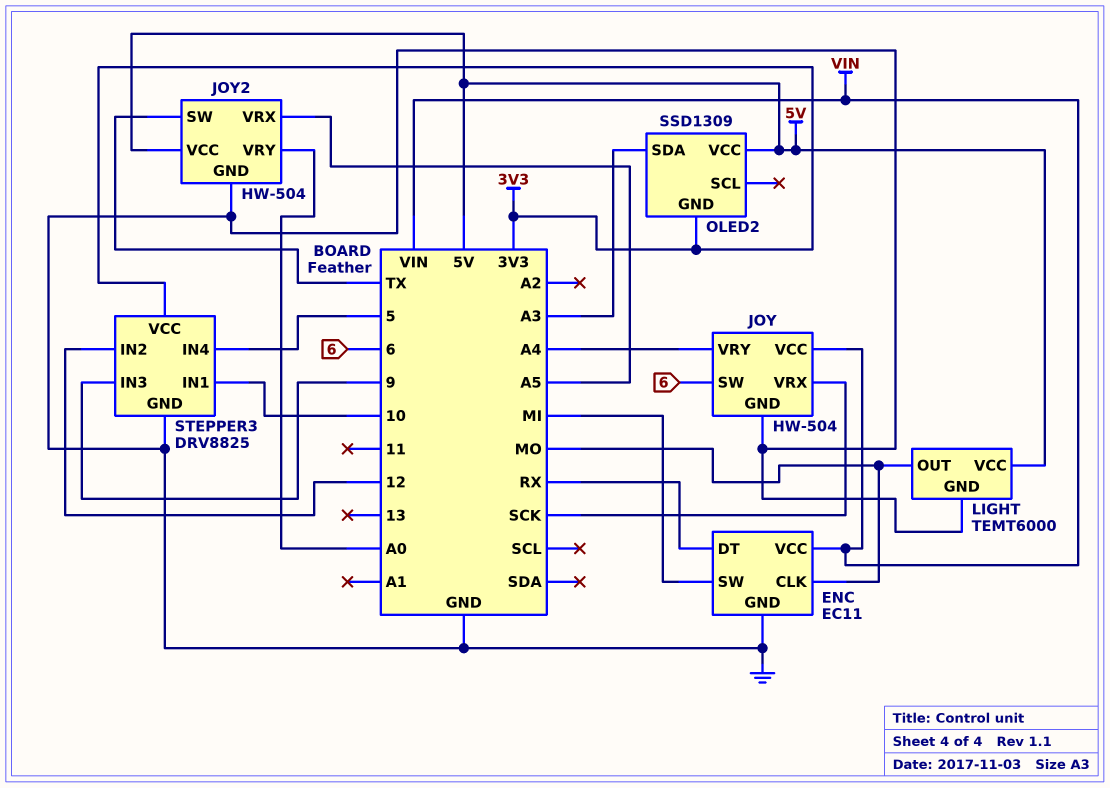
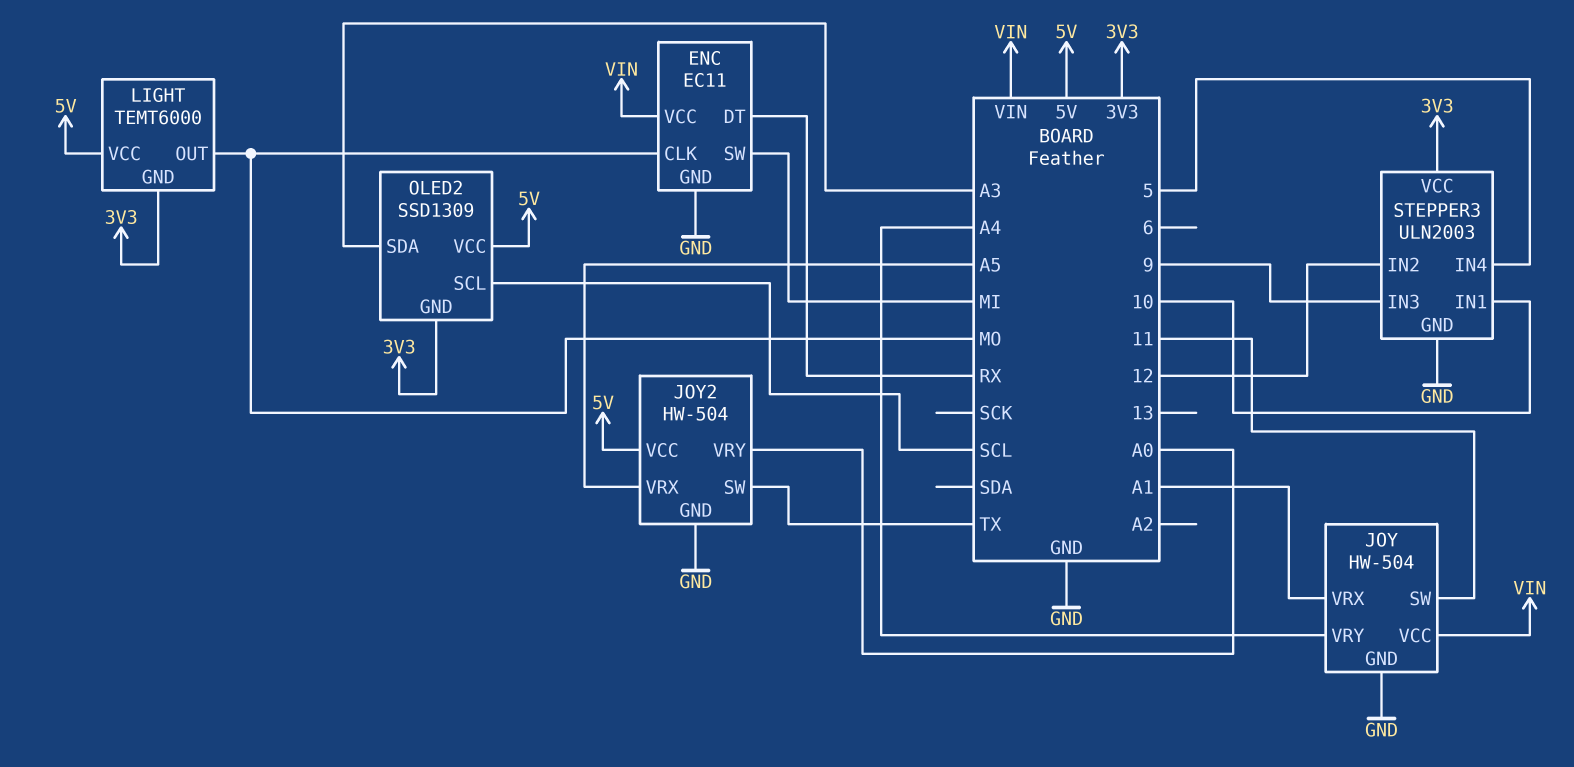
JOY pin SW: 6 -> 11
JOY pin VRX: SCK -> A1
LIGHT pin GND: GND -> 3V3
OLED2 pin SCL: none -> SCL
STEPPER3: DRV8825 -> ULN2003

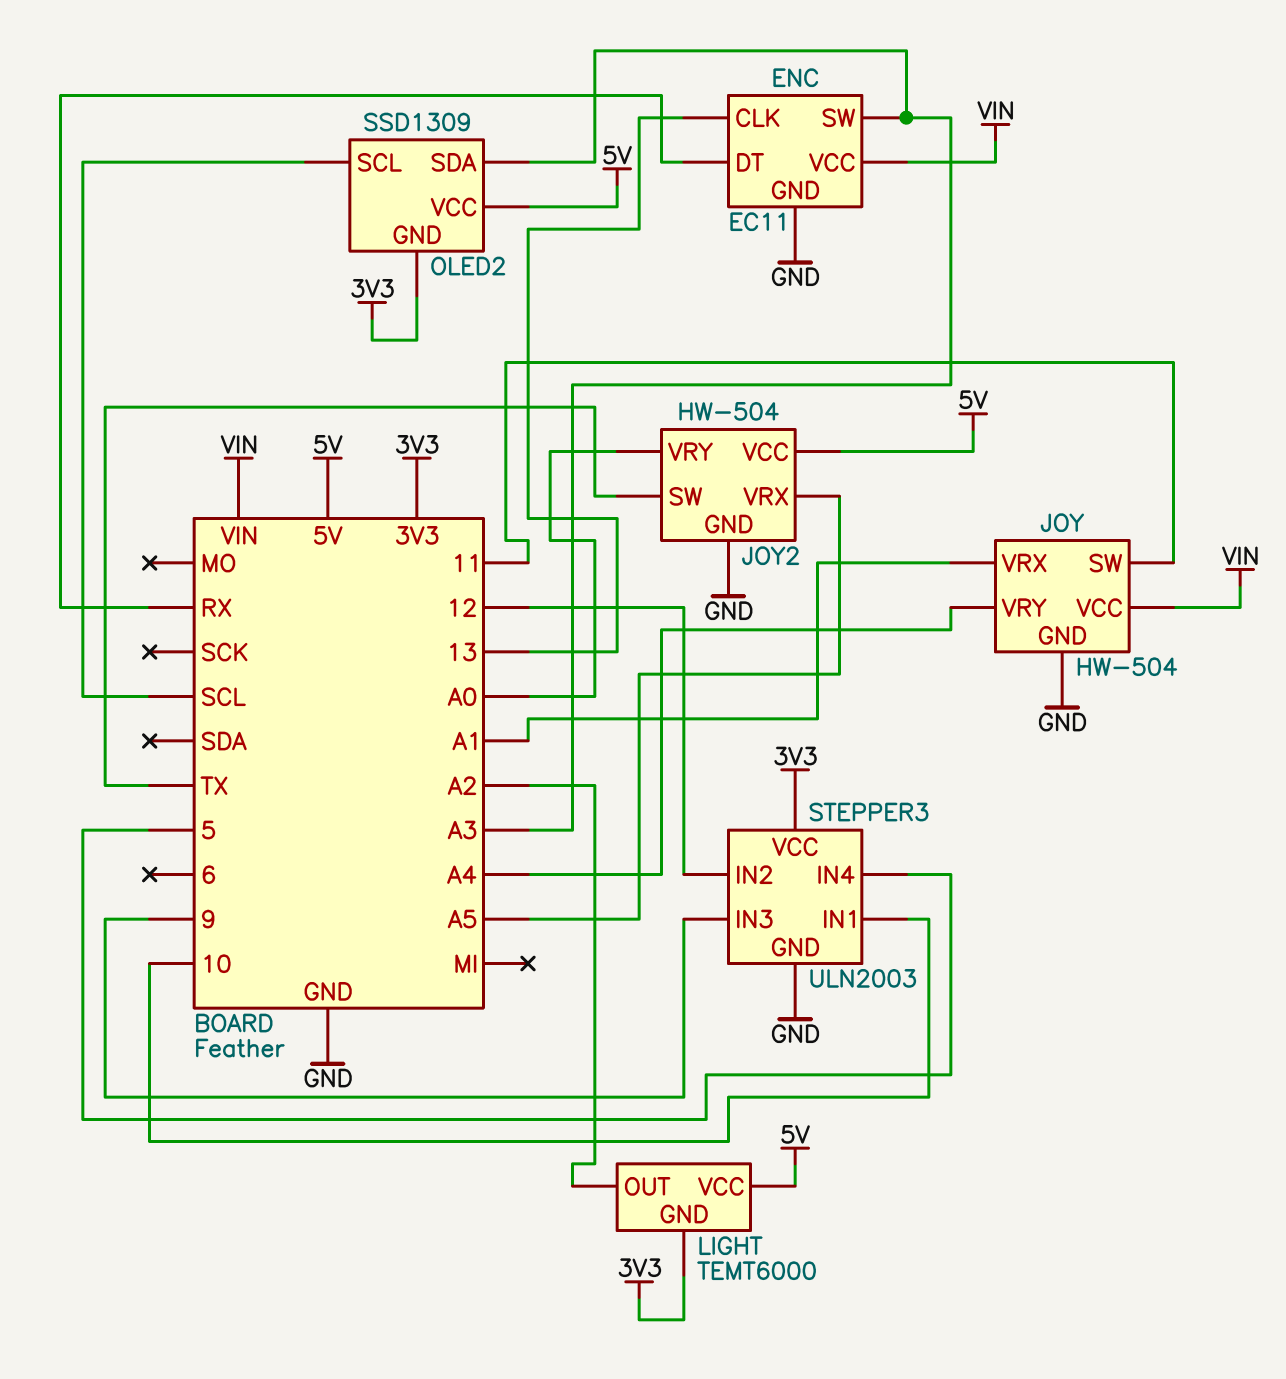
ENC pin CLK: MO -> 13
ENC pin SW: MI -> A3
LIGHT pin OUT: MO -> A2

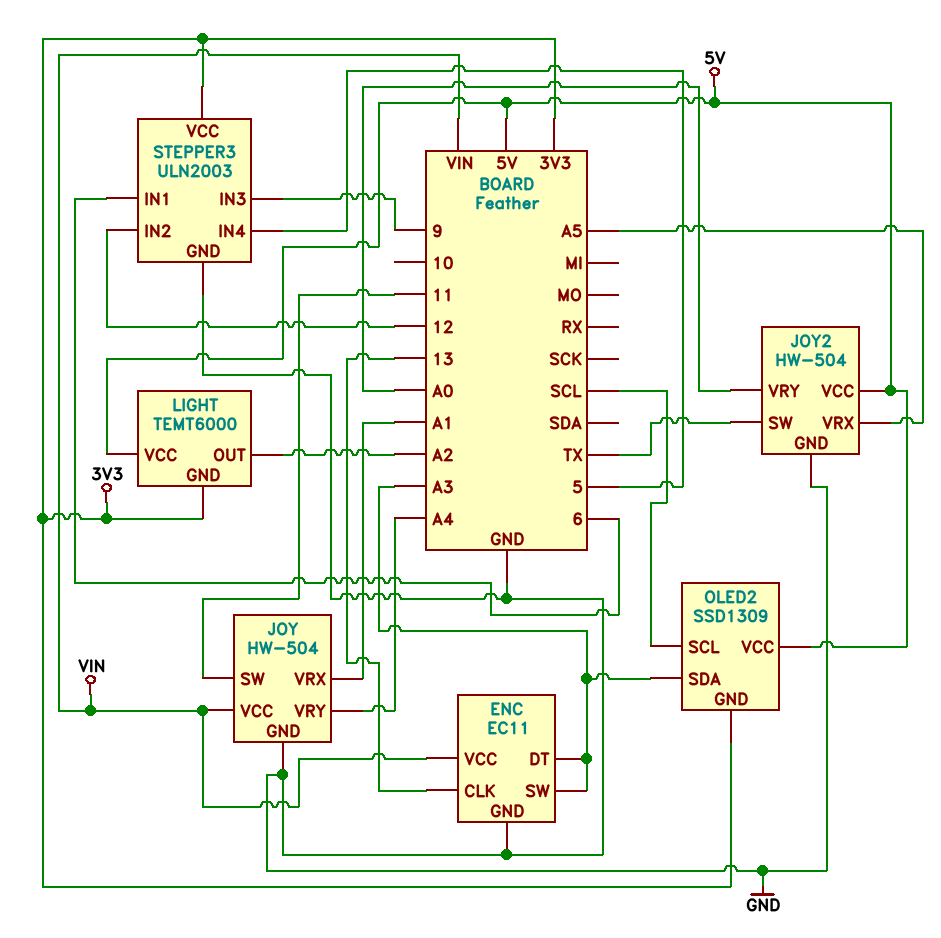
ENC pin DT: RX -> A3
STEPPER3 pin IN1: 10 -> 6

